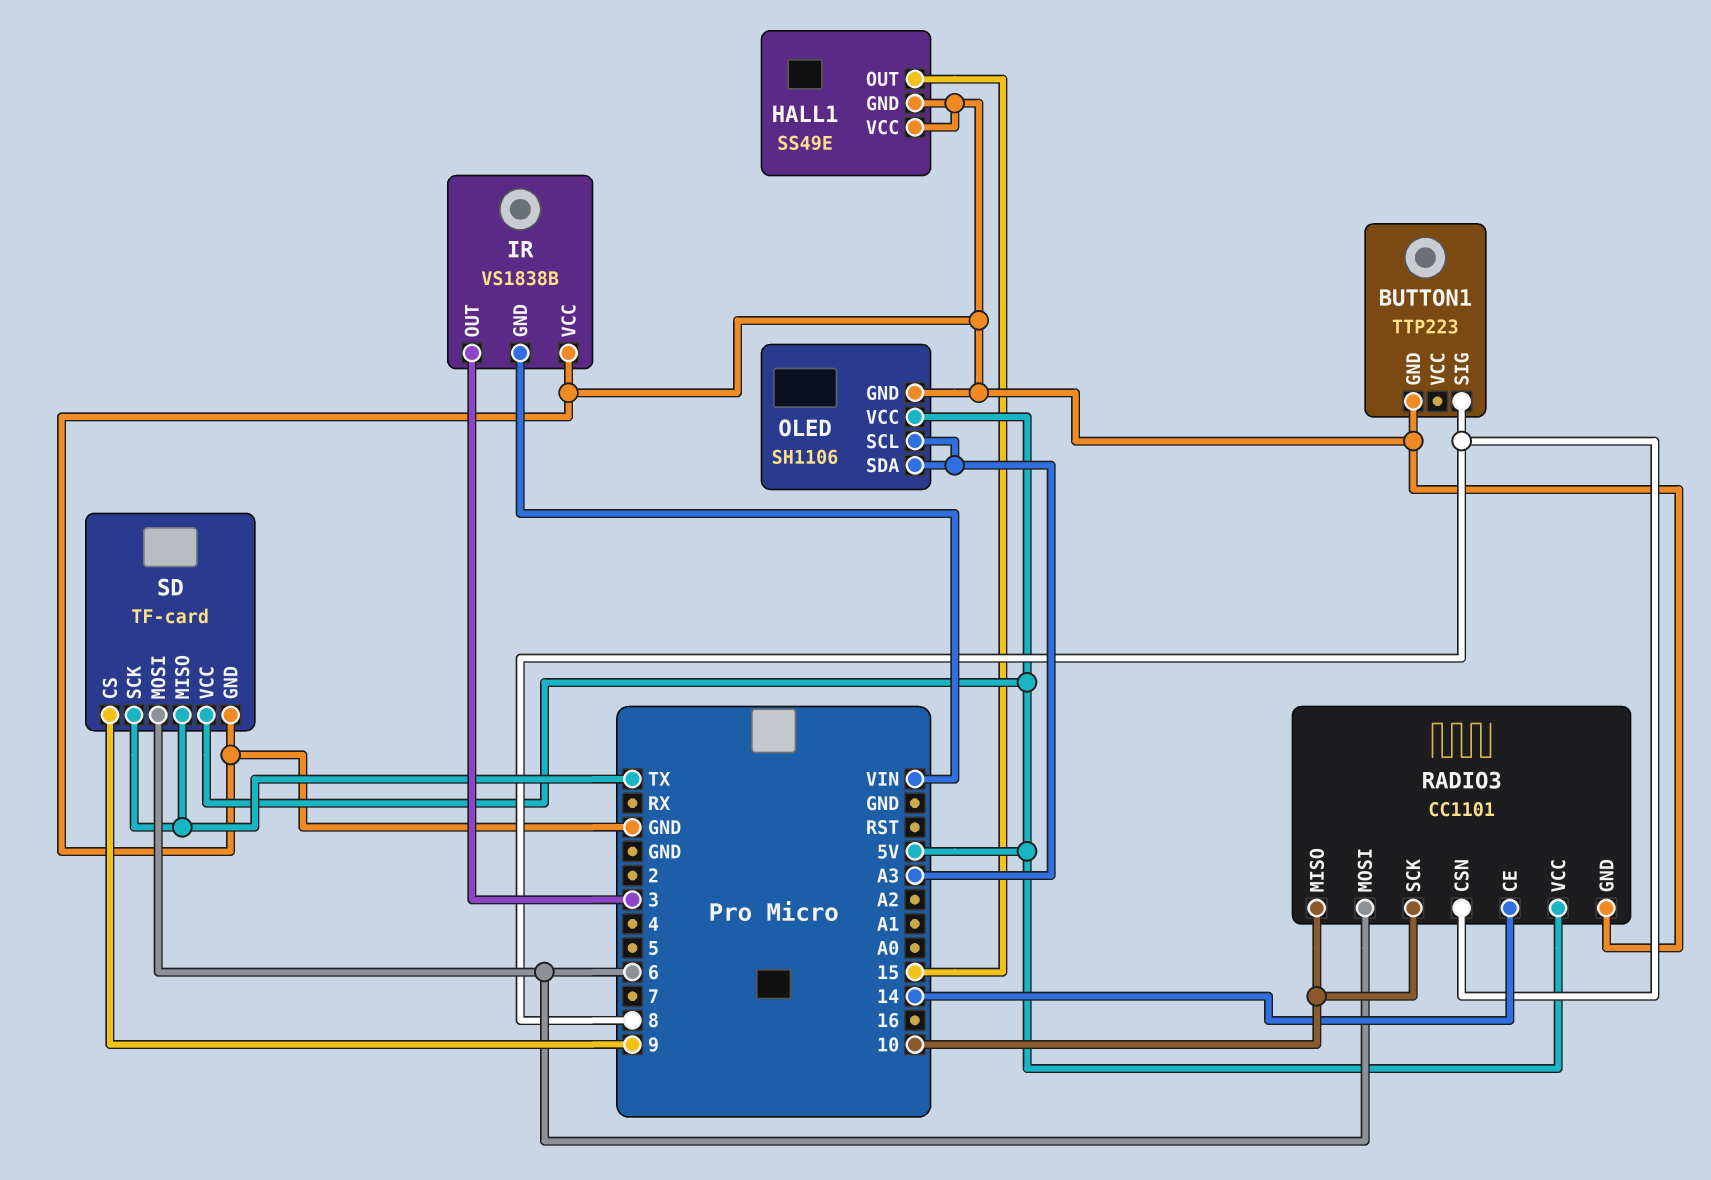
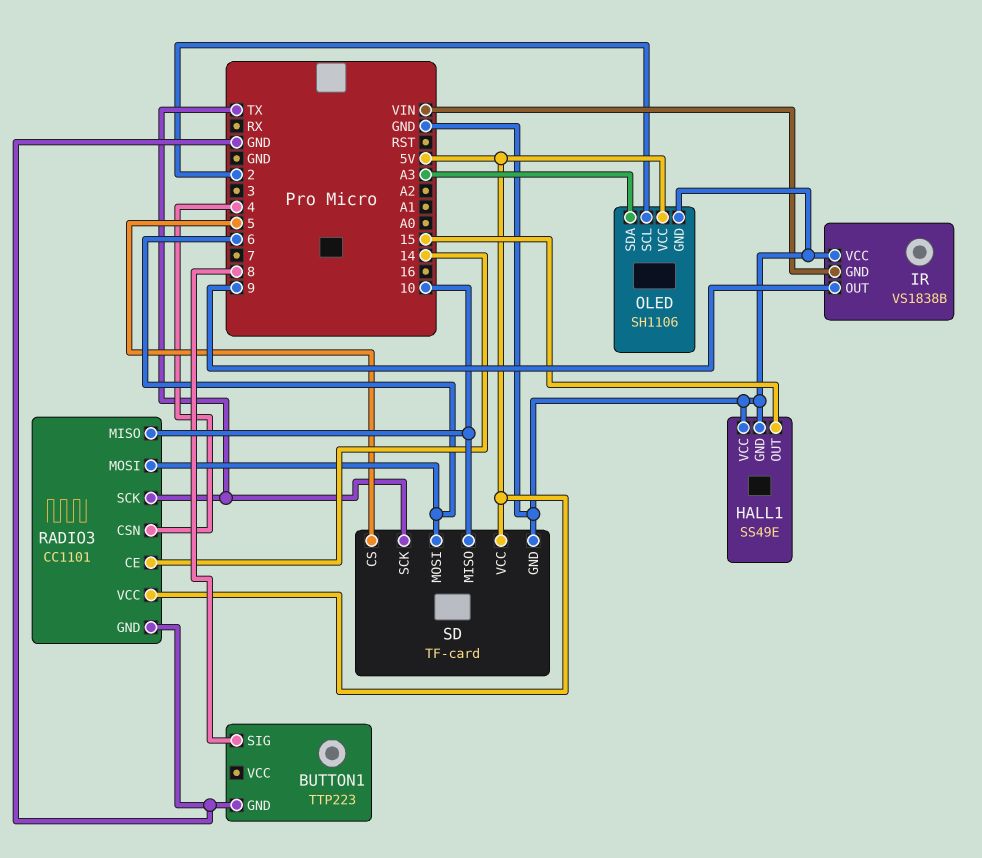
IR pin OUT: 3 -> 9
OLED pin SCL: A3 -> 2
RADIO3 pin CSN: 8 -> 4
RADIO3 pin SCK: 10 -> TX
SD pin CS: 9 -> 5
SD pin MISO: TX -> 10

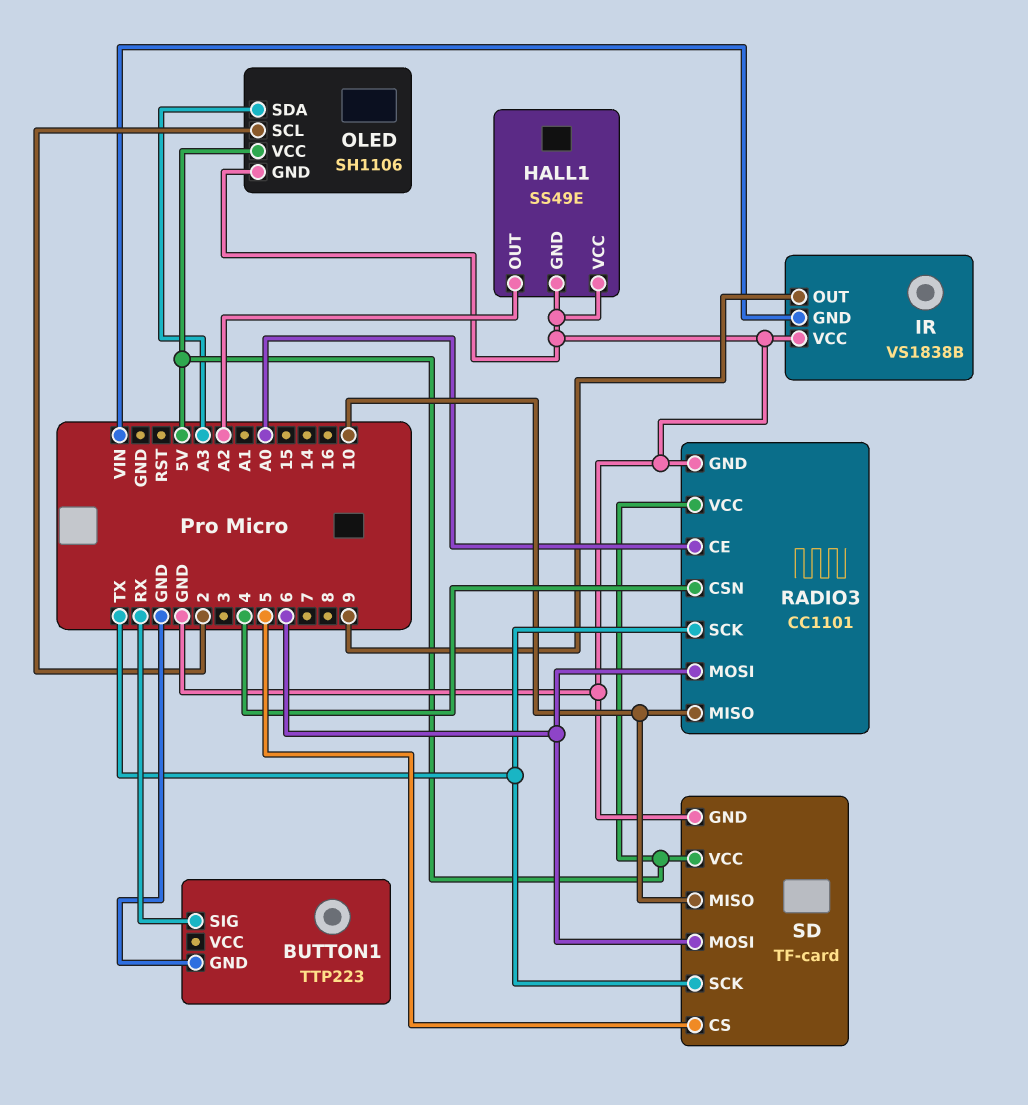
BUTTON1 pin SIG: 8 -> RX
HALL1 pin OUT: 15 -> A2
RADIO3 pin CE: 14 -> A0

